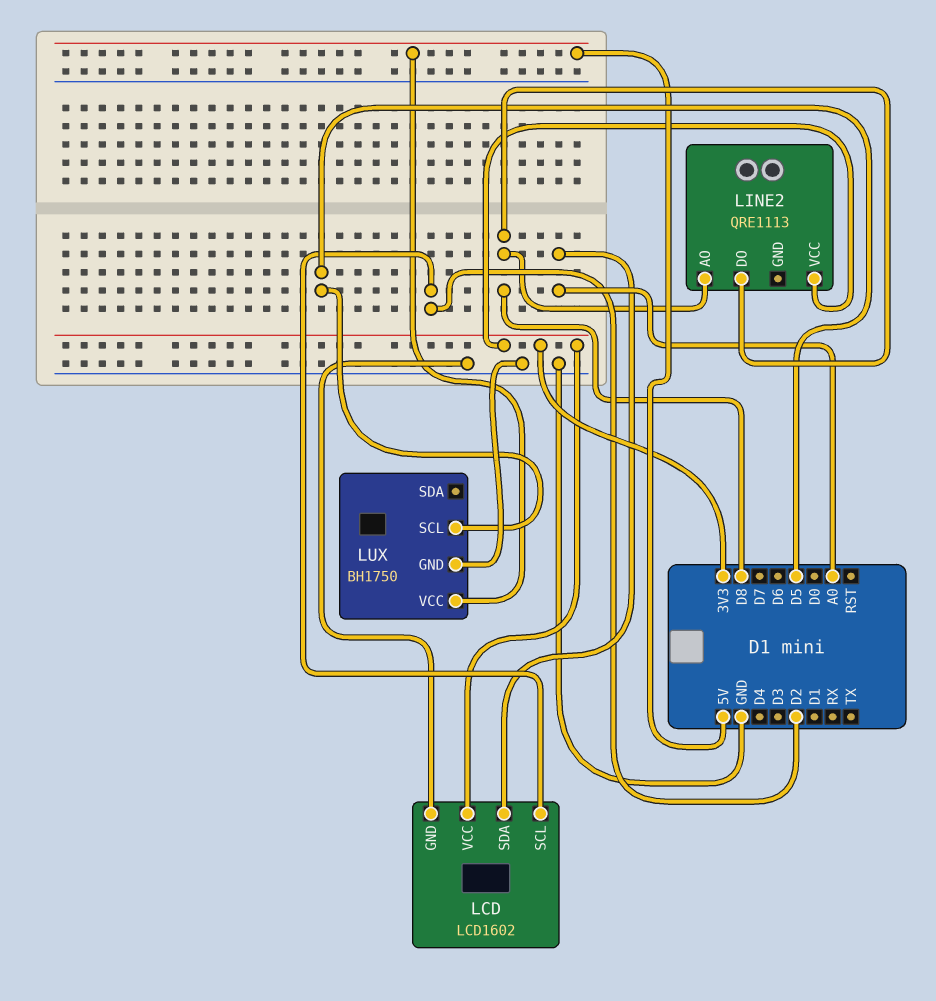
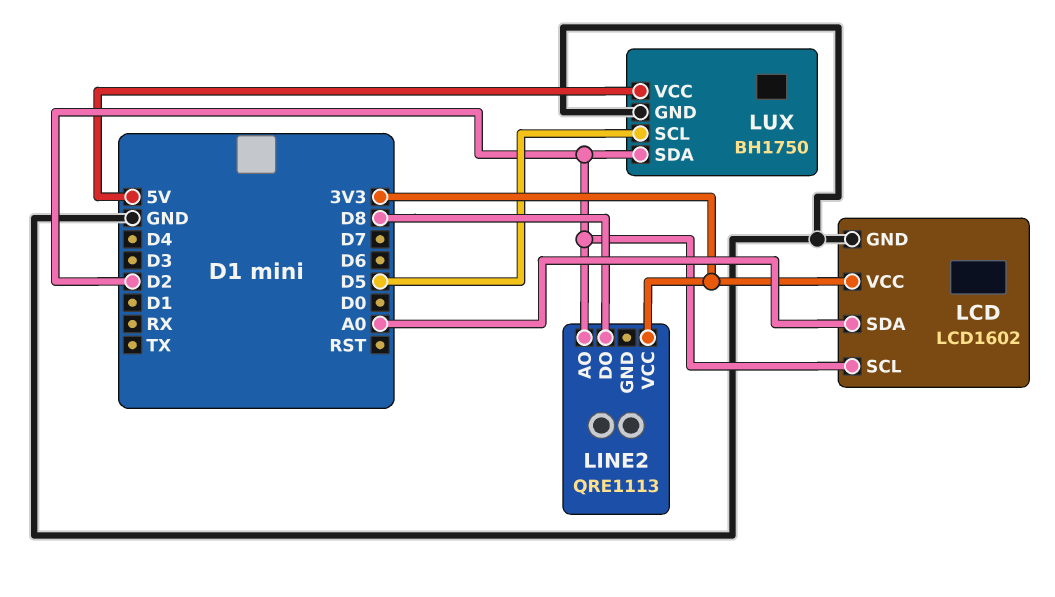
LINE2 pin AO: D8 -> D2
LUX pin SDA: none -> D2

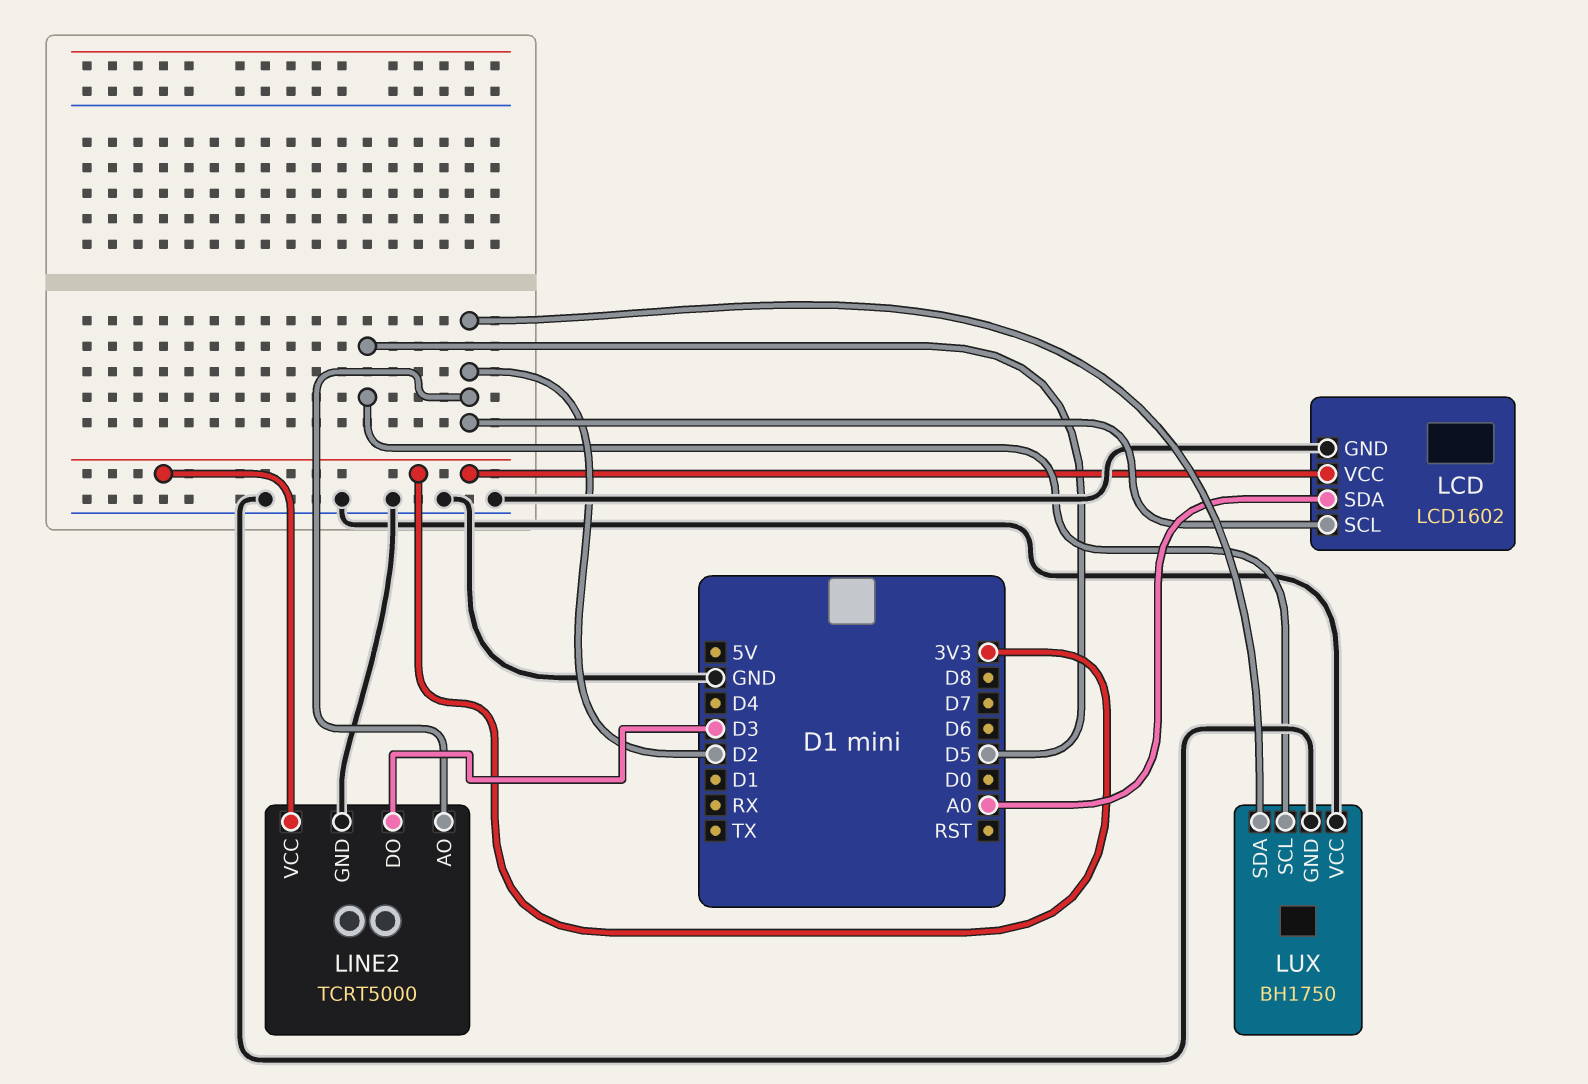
LINE2: QRE1113 -> TCRT5000
LINE2 pin DO: D8 -> D3
LINE2 pin GND: none -> GND
LUX pin VCC: 5V -> GND

